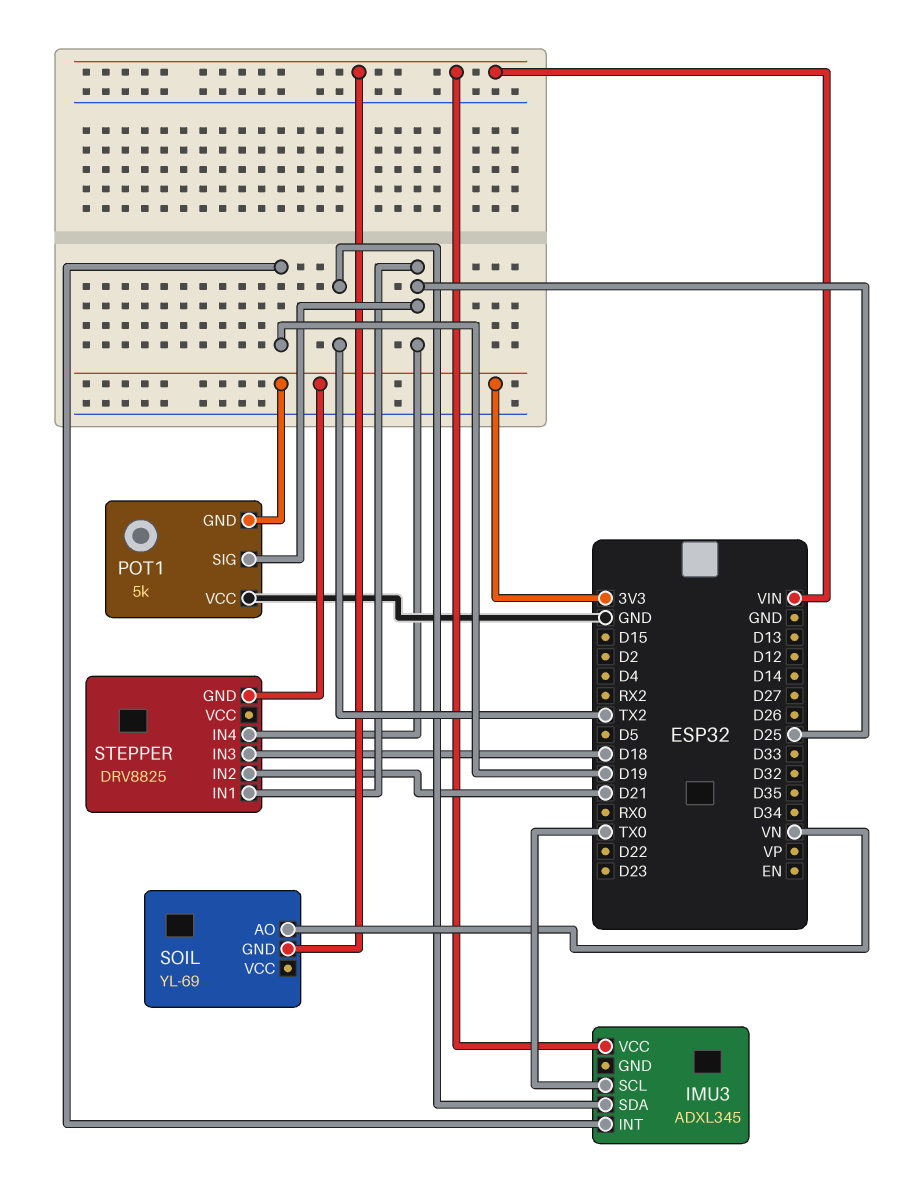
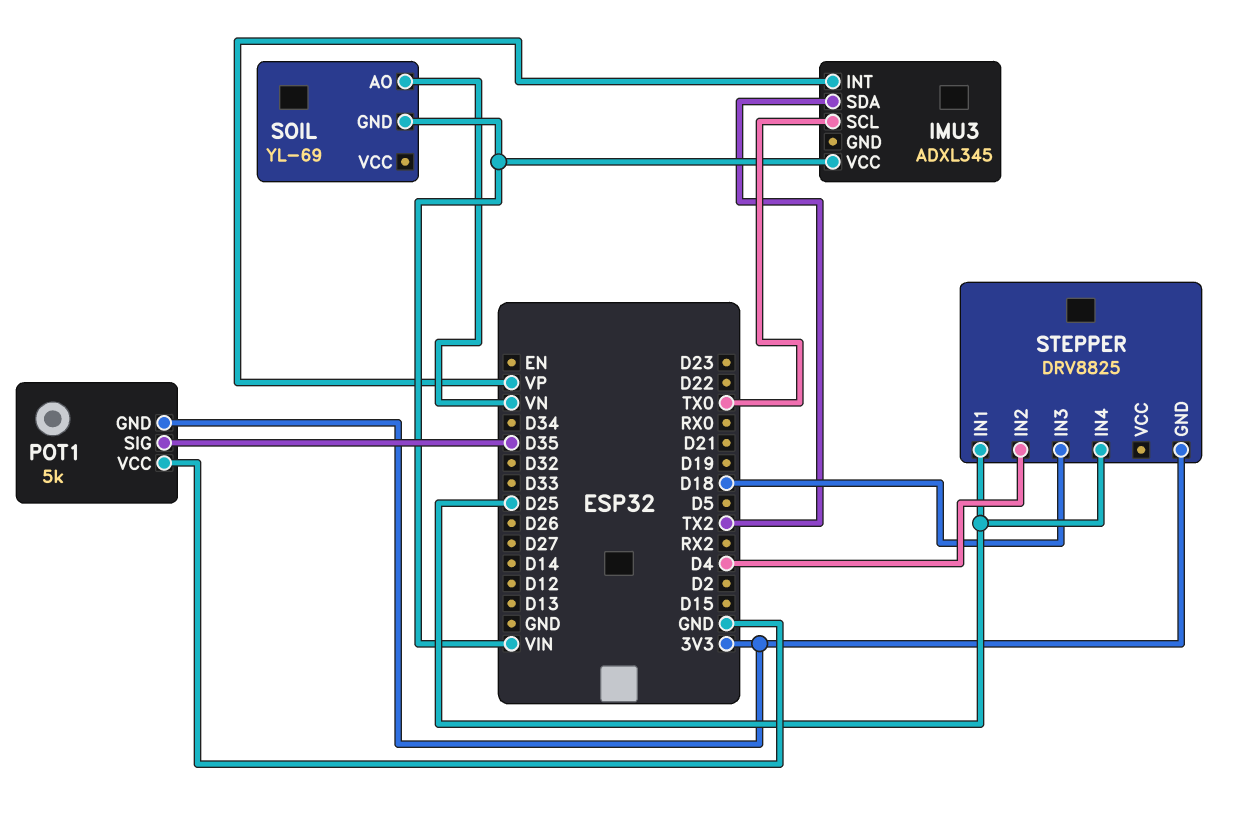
IMU3 pin INT: D19 -> VP
POT1 pin SIG: D25 -> D35
STEPPER pin IN2: D21 -> D4

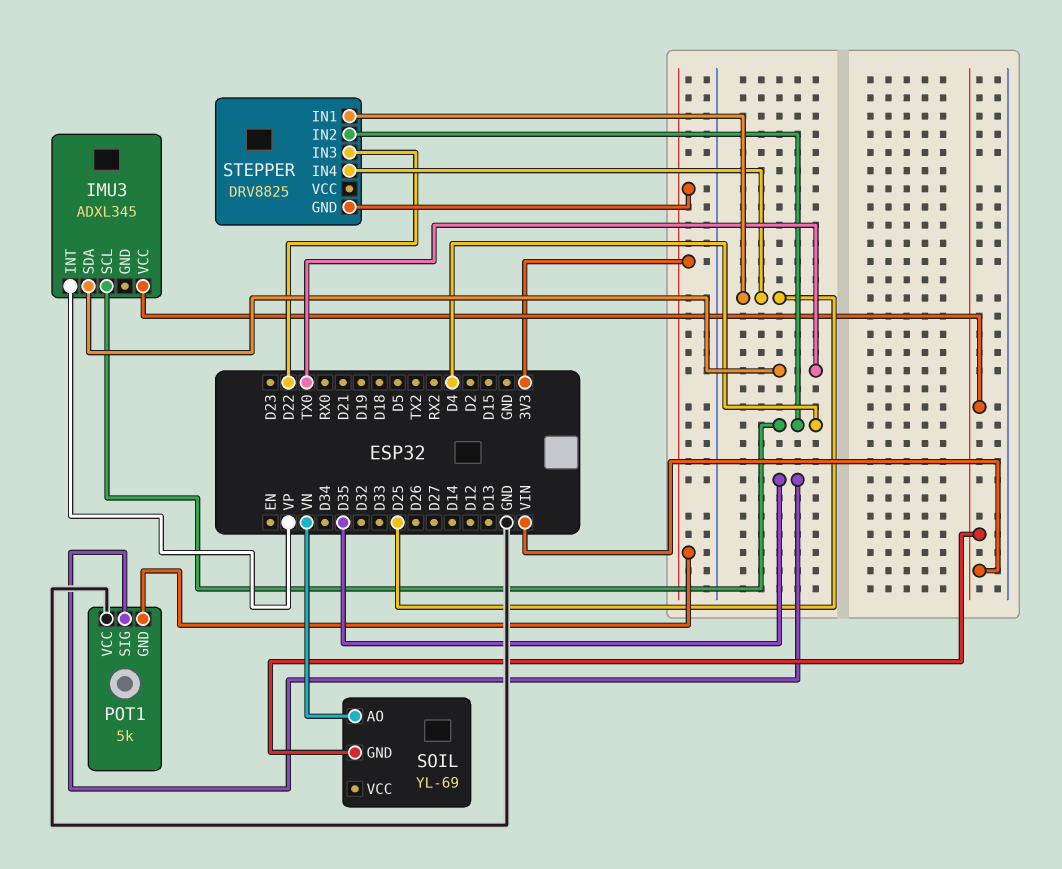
IMU3 pin SCL: TX0 -> D4
IMU3 pin SDA: TX2 -> TX0
STEPPER pin IN3: D18 -> D22

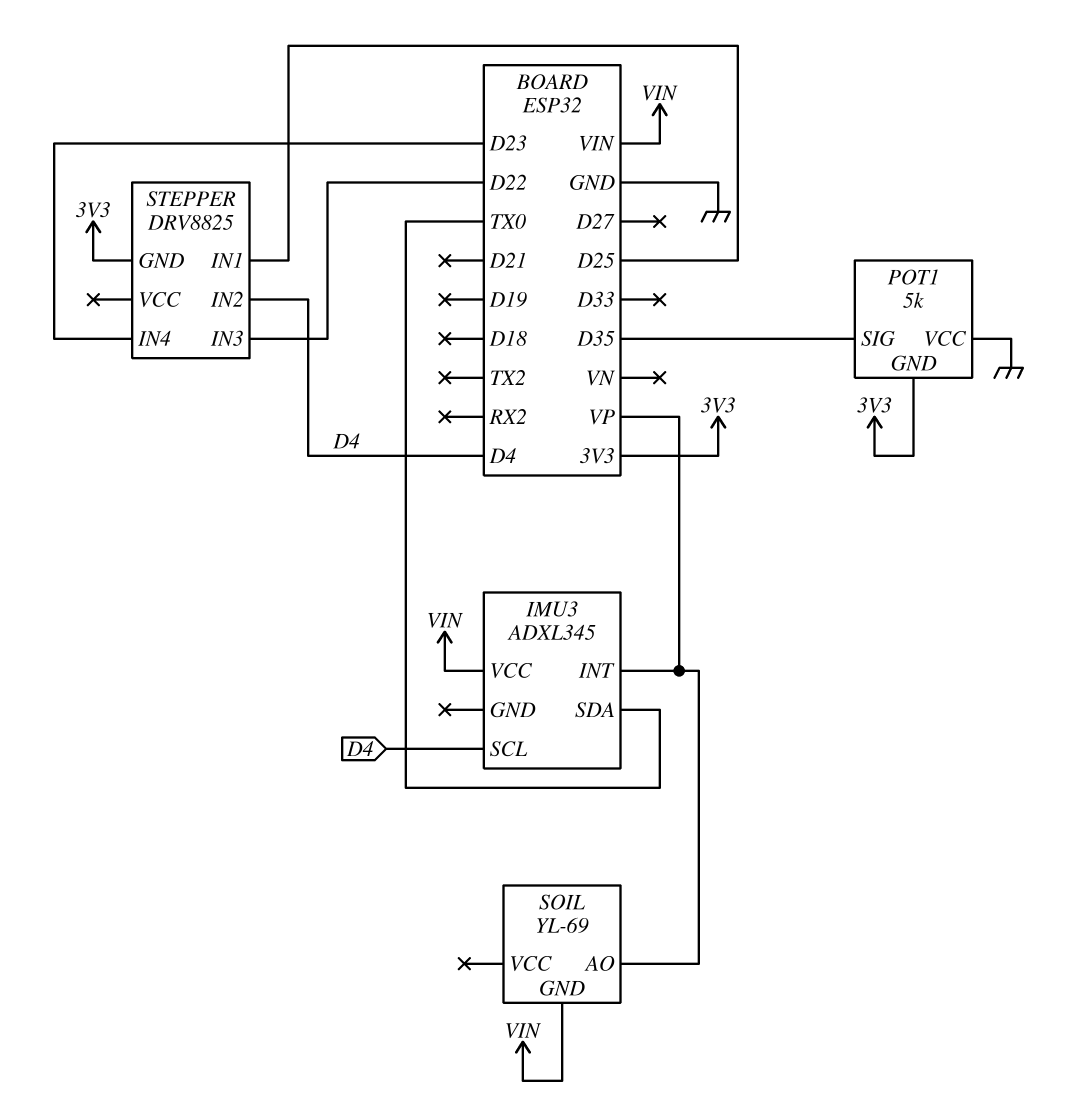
SOIL pin AO: VN -> VP
STEPPER pin IN4: D25 -> D23

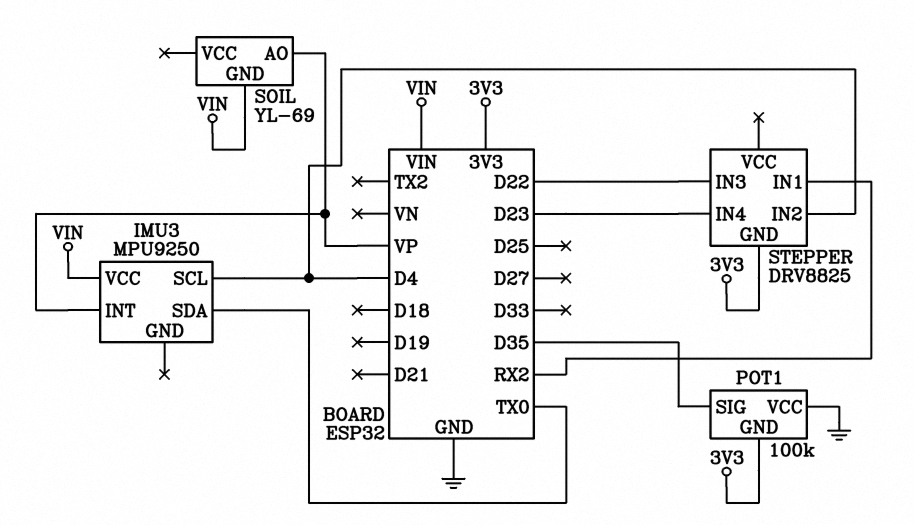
IMU3: ADXL345 -> MPU9250
POT1: 5k -> 100k
STEPPER pin IN1: D25 -> RX2

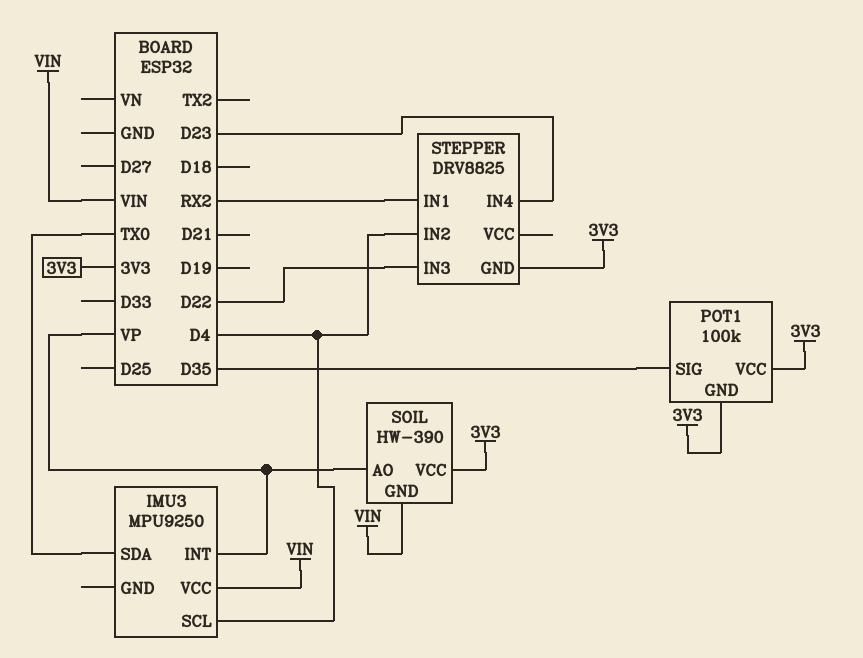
POT1 pin VCC: GND -> 3V3
SOIL: YL-69 -> HW-390
SOIL pin VCC: none -> 3V3

